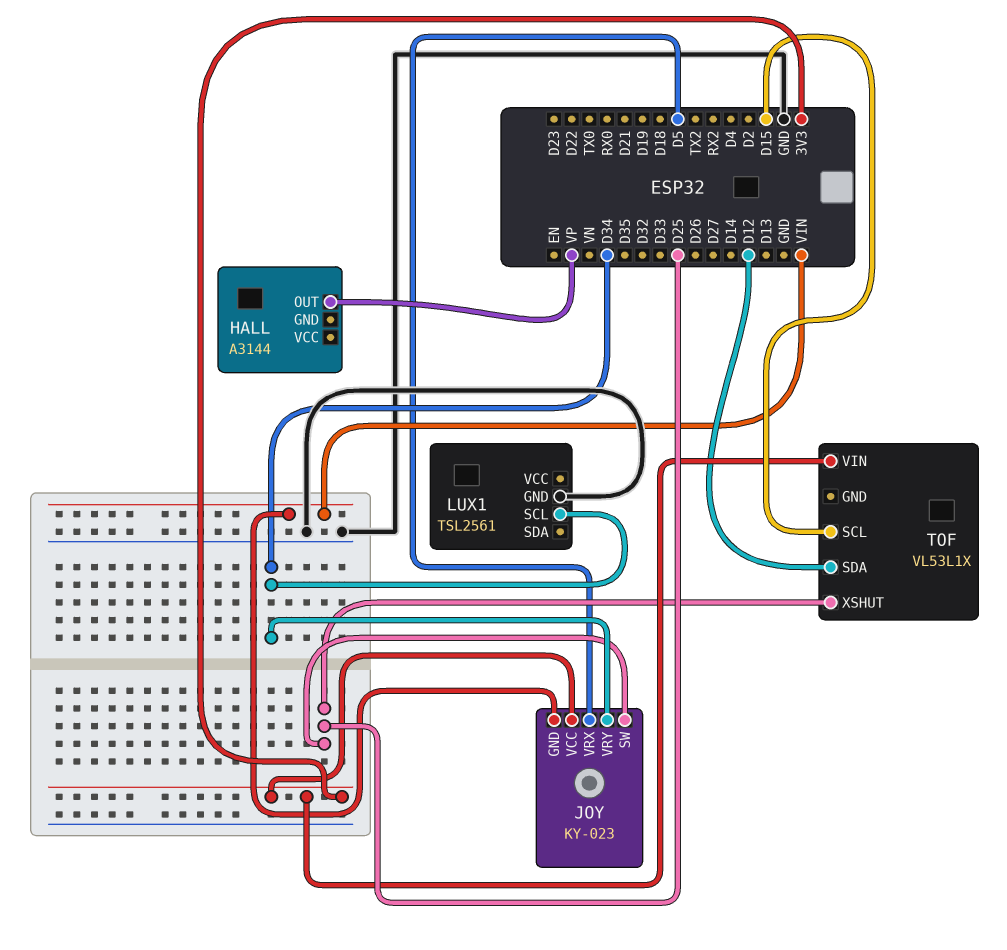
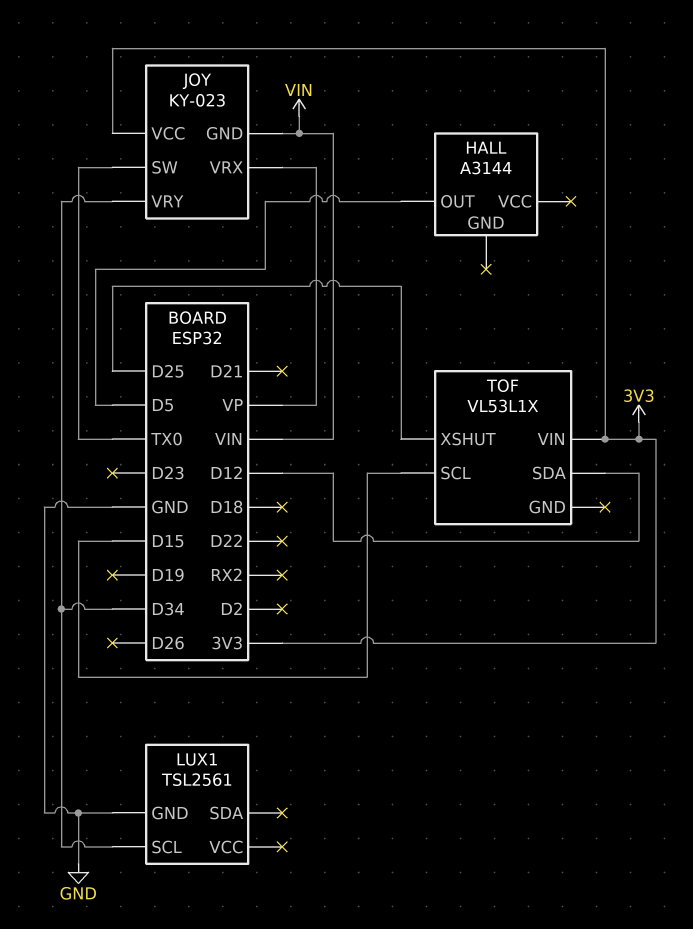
HALL pin OUT: VP -> D5
JOY pin SW: D25 -> TX0
JOY pin VRX: D5 -> VP

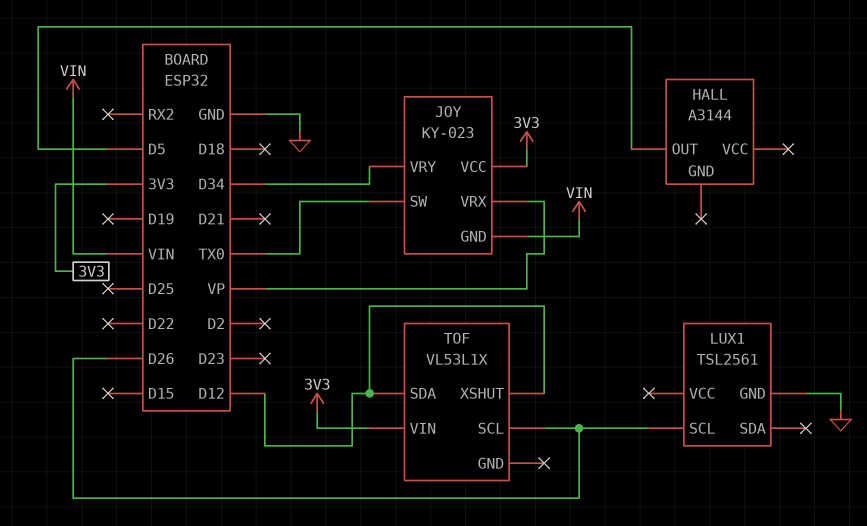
LUX1 pin SCL: D34 -> D26
TOF pin SCL: D15 -> D26
TOF pin XSHUT: D25 -> D12

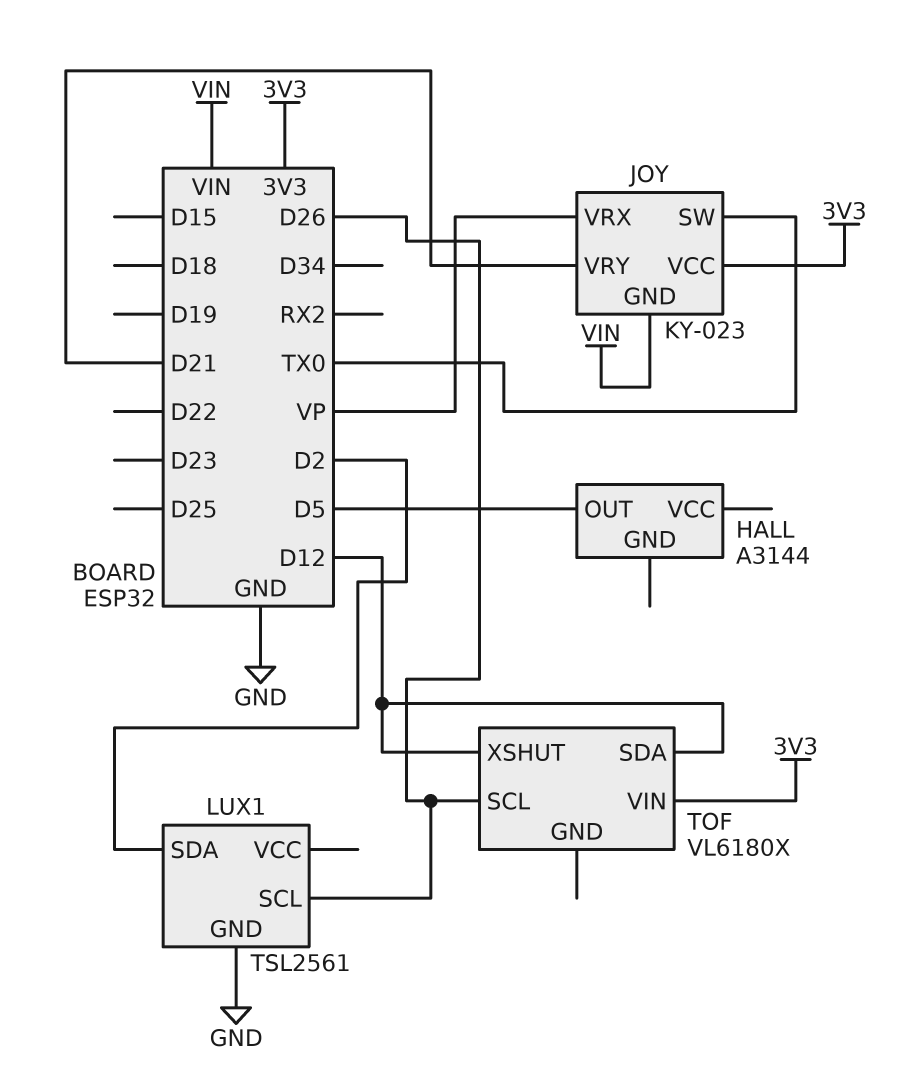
JOY pin VRY: D34 -> D21
LUX1 pin SDA: none -> D2
TOF: VL53L1X -> VL6180X

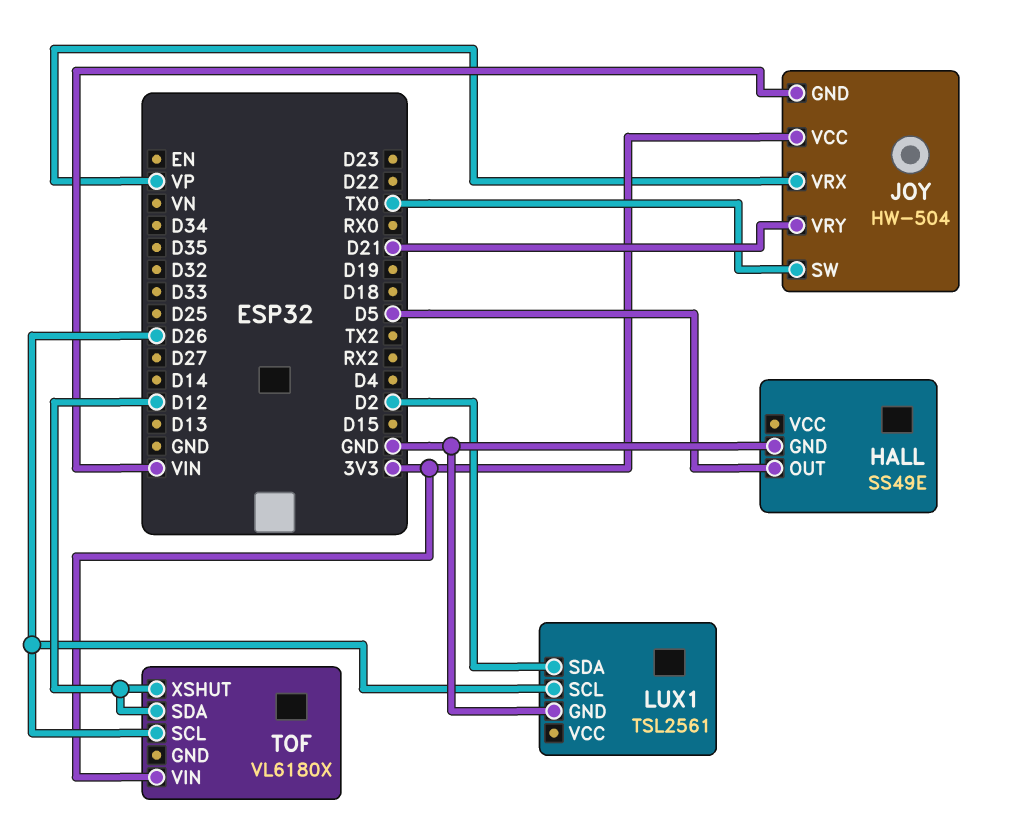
HALL: A3144 -> SS49E
HALL pin GND: none -> GND
JOY: KY-023 -> HW-504

